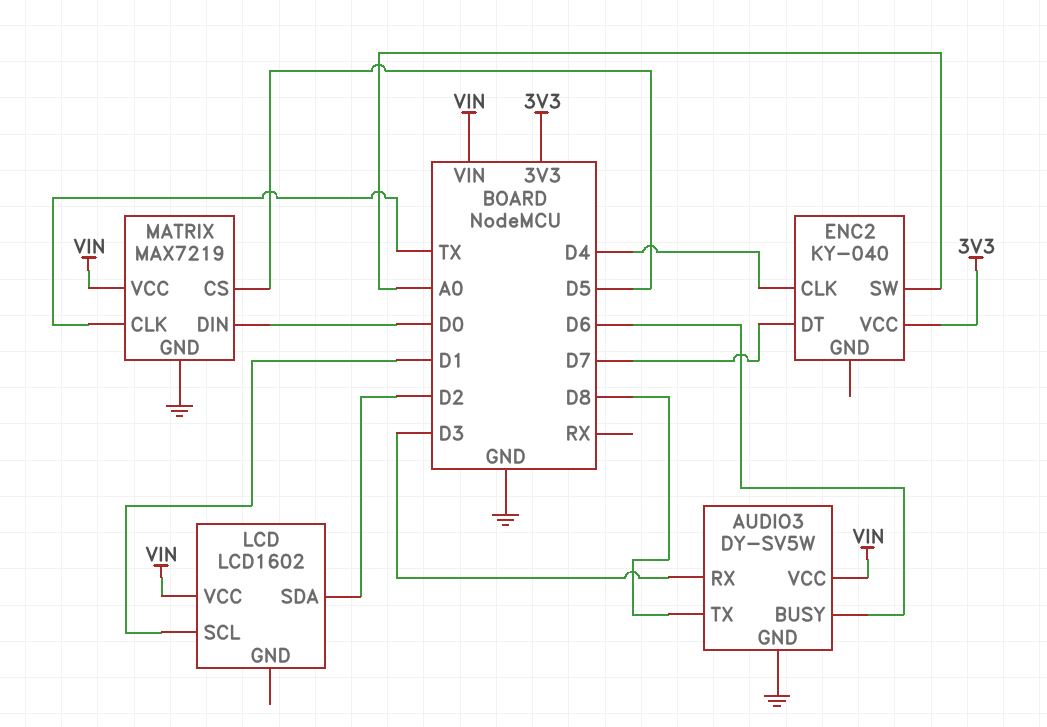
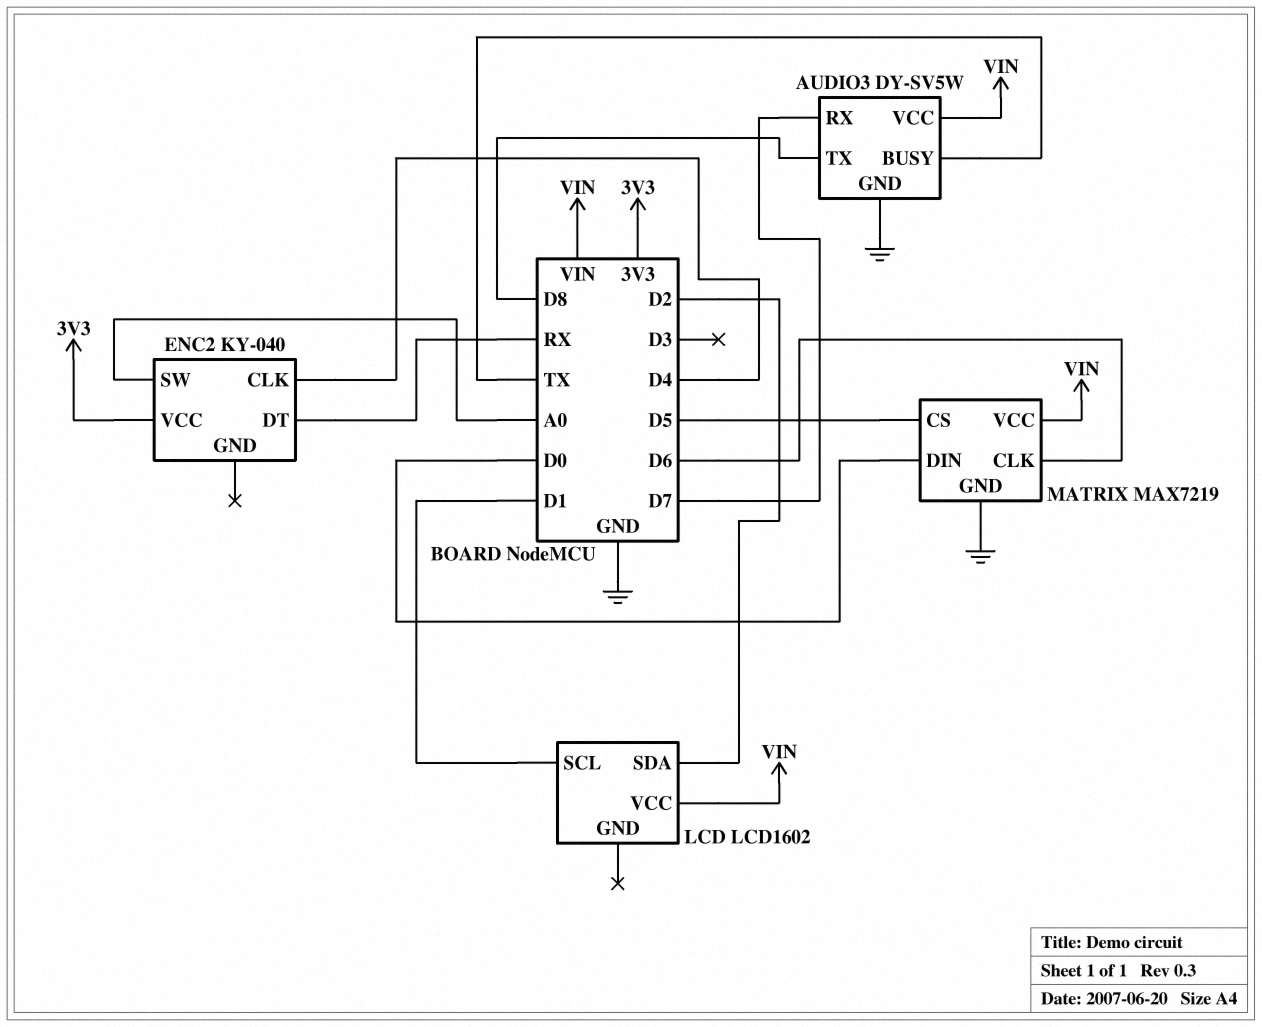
AUDIO3 pin BUSY: D6 -> TX
AUDIO3 pin RX: D3 -> D7
ENC2 pin DT: D7 -> RX
MATRIX pin CLK: TX -> D6

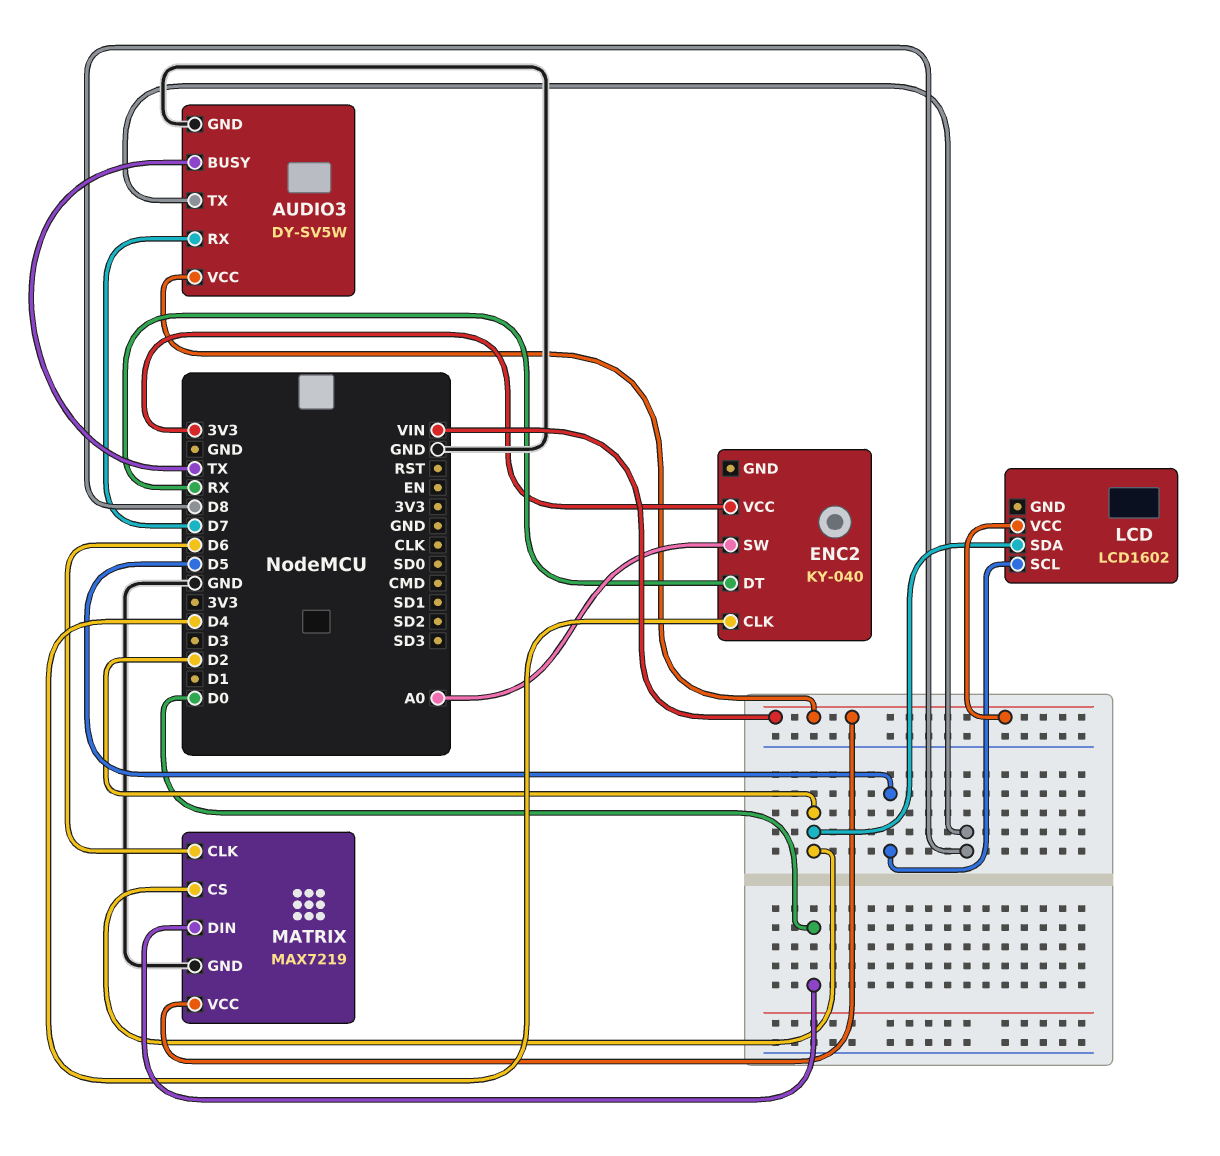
LCD pin SCL: D1 -> D5
MATRIX pin CS: D5 -> D2

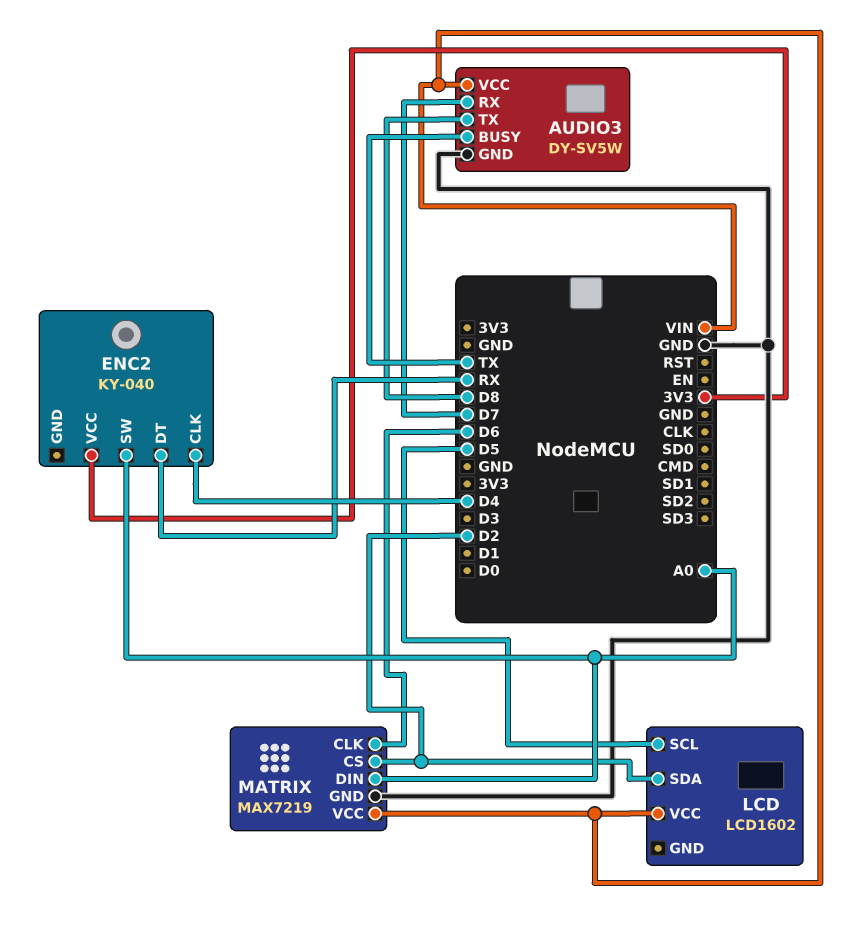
MATRIX pin DIN: D0 -> A0

